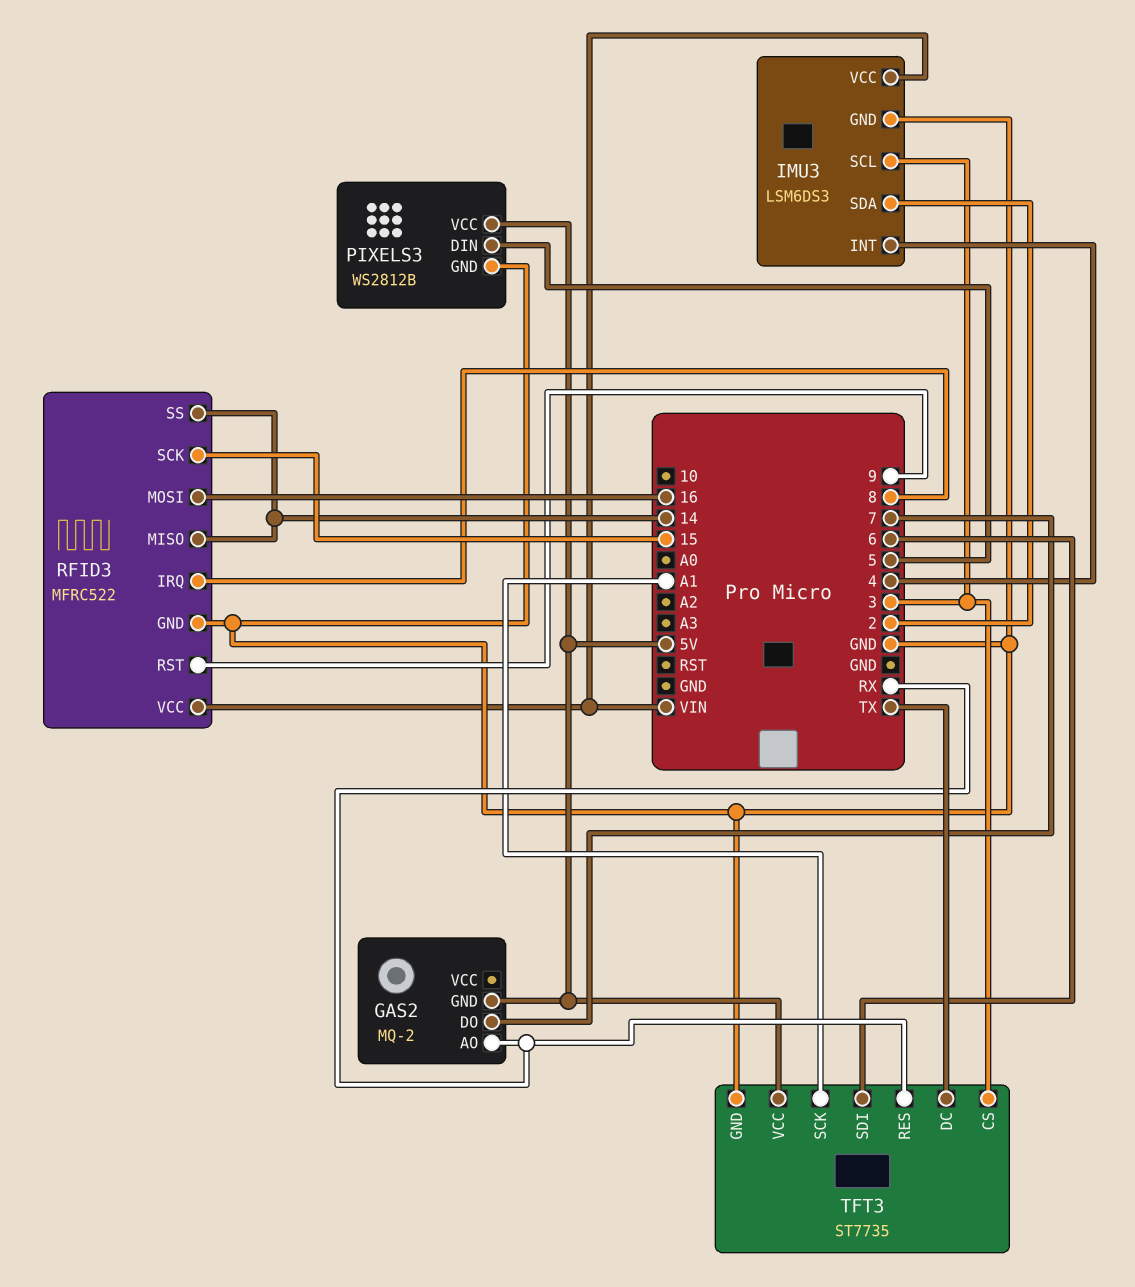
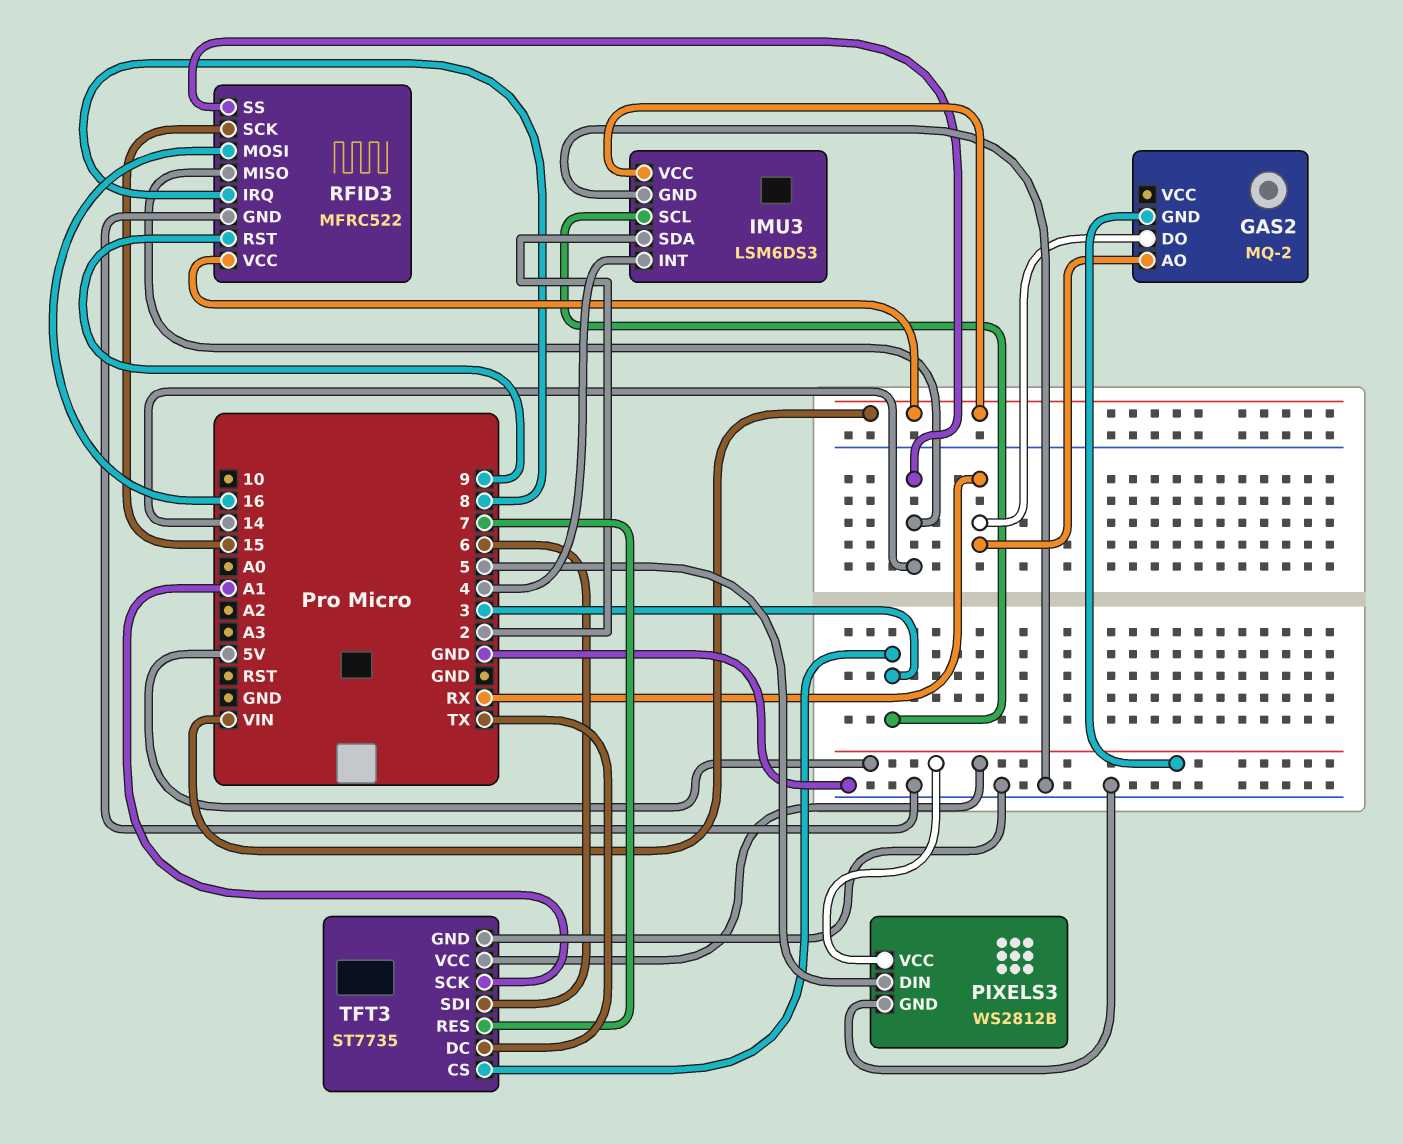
GAS2 pin DO: 7 -> RX
TFT3 pin RES: RX -> 7

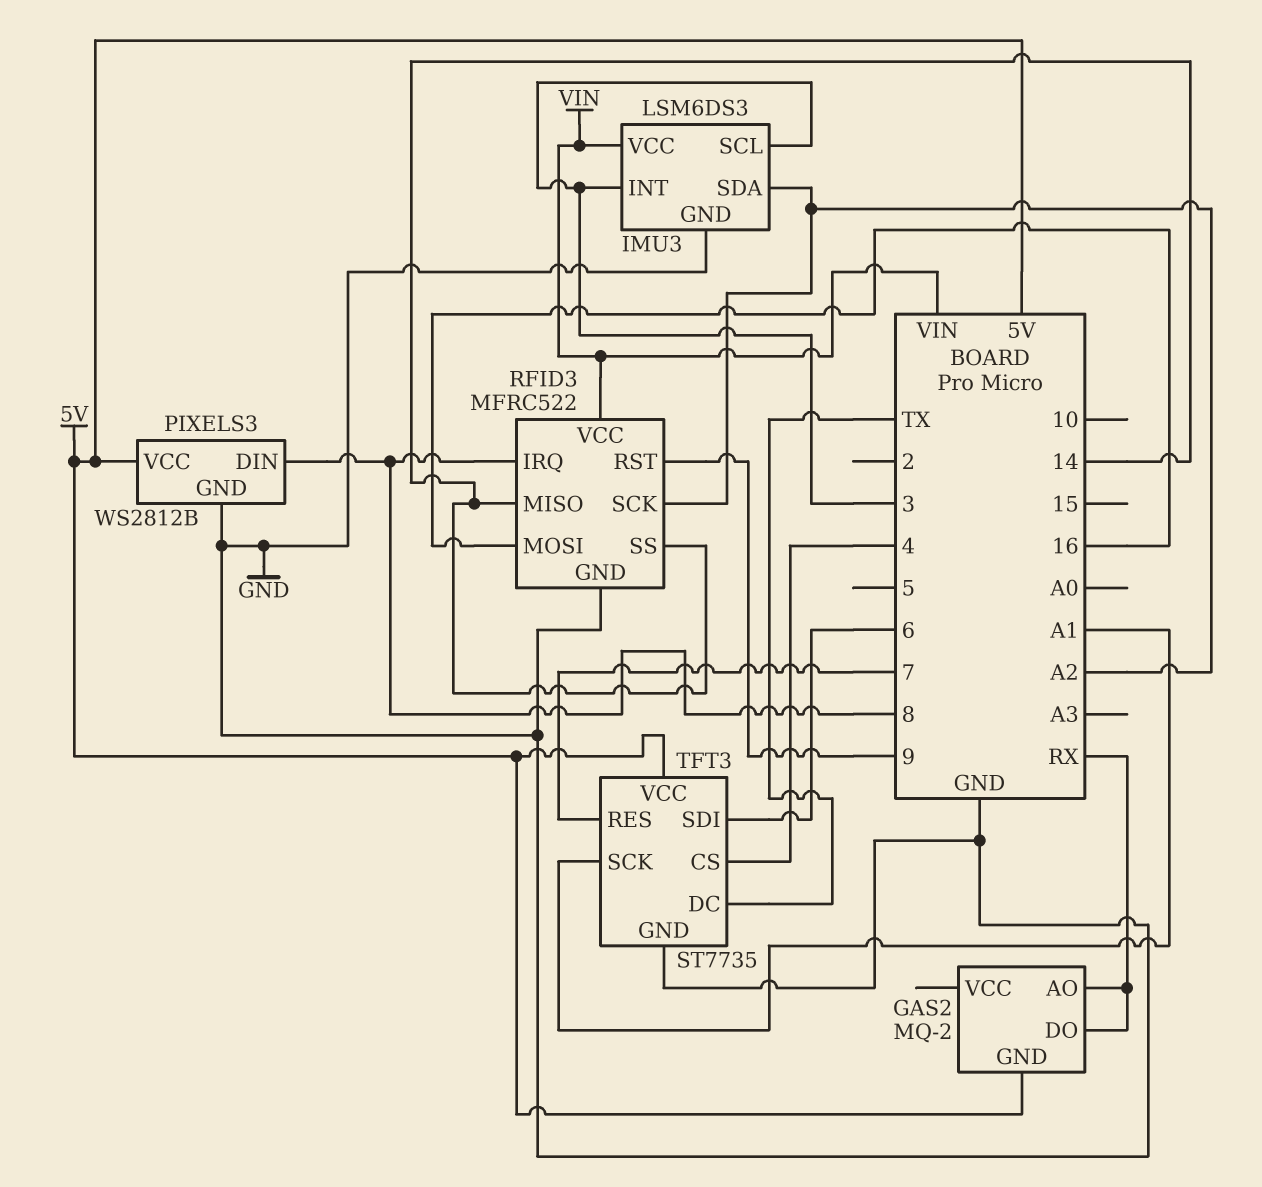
IMU3 pin INT: 4 -> 3
IMU3 pin SDA: 2 -> A2
PIXELS3 pin DIN: 5 -> 8
RFID3 pin SCK: 15 -> A2
TFT3 pin CS: 3 -> 4

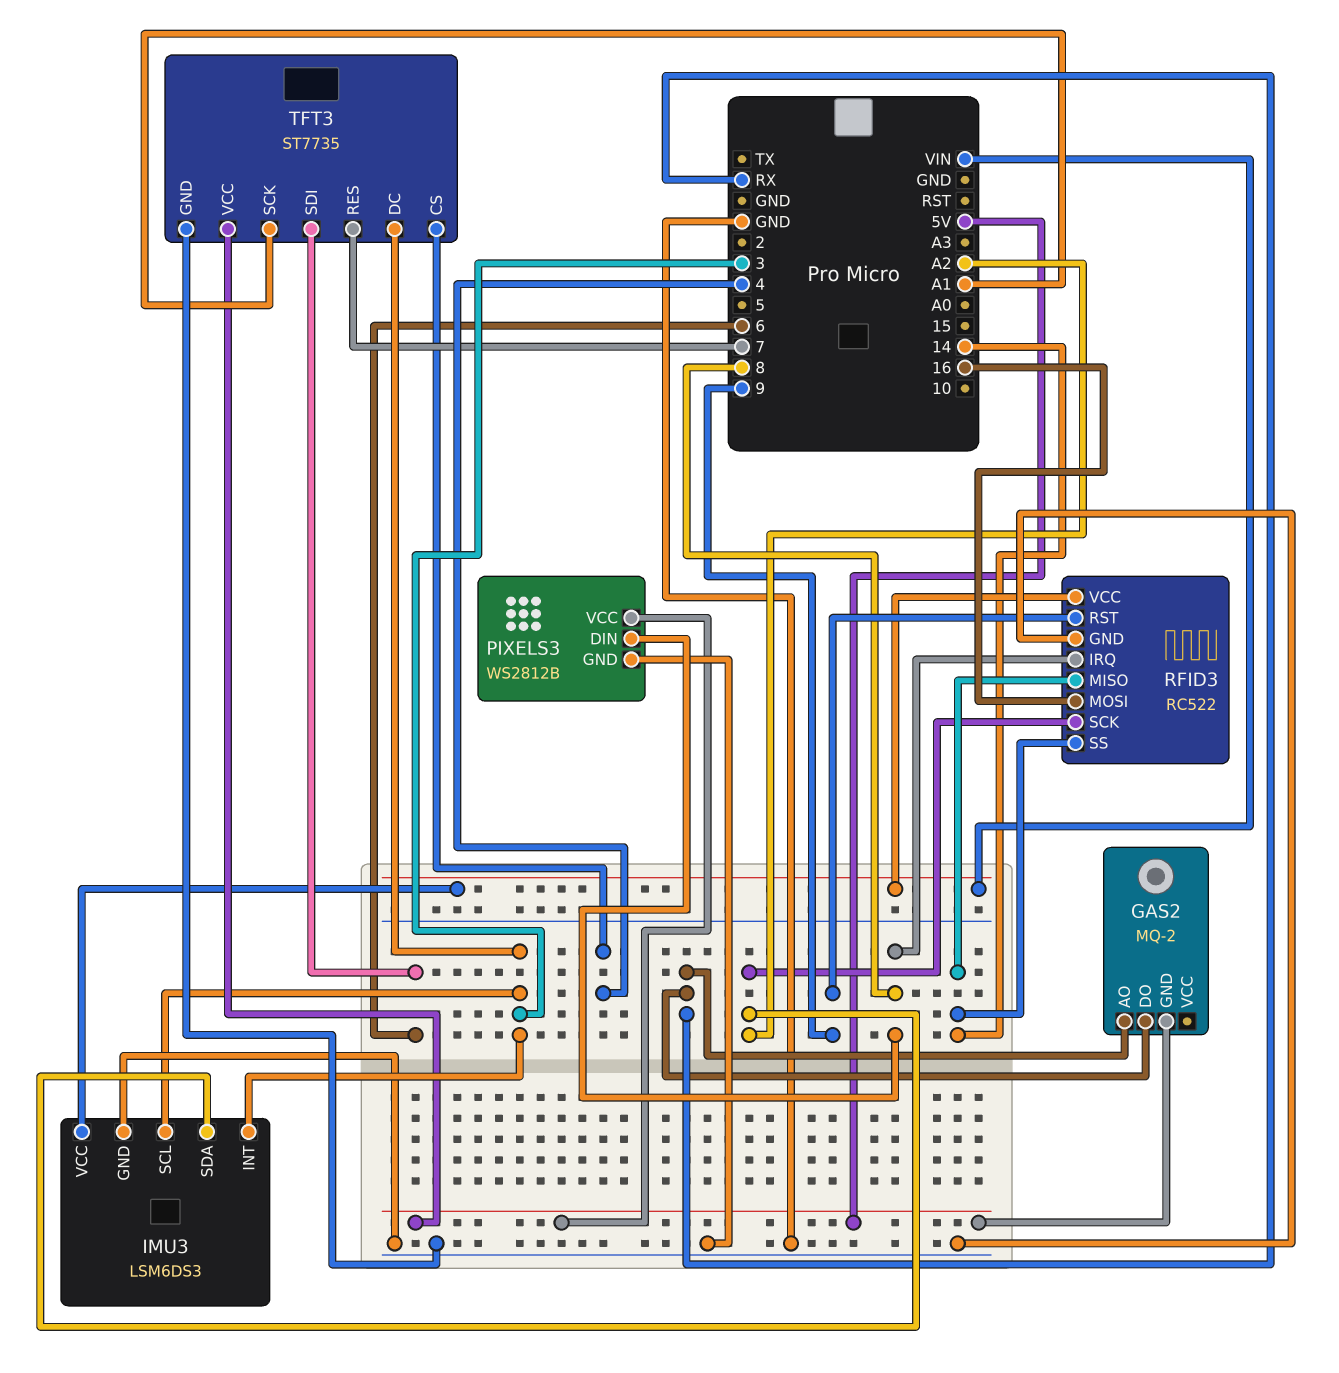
RFID3: MFRC522 -> RC522
TFT3 pin DC: TX -> 3

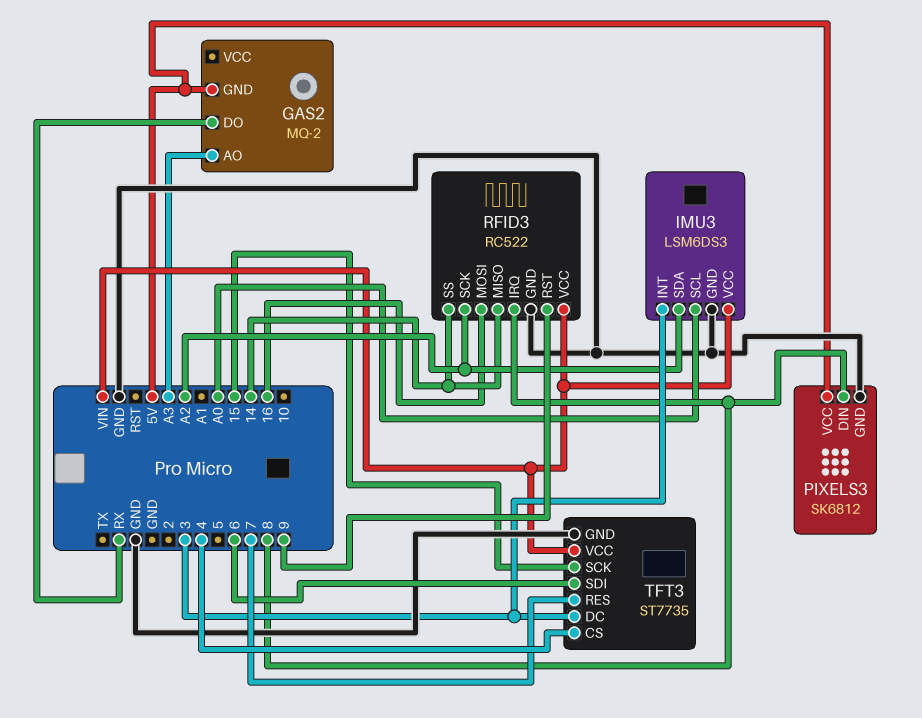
GAS2 pin AO: RX -> A3
IMU3 pin SCL: 3 -> A0
PIXELS3: WS2812B -> SK6812
TFT3 pin SCK: A1 -> 15
TFT3 pin VCC: 5V -> VIN

